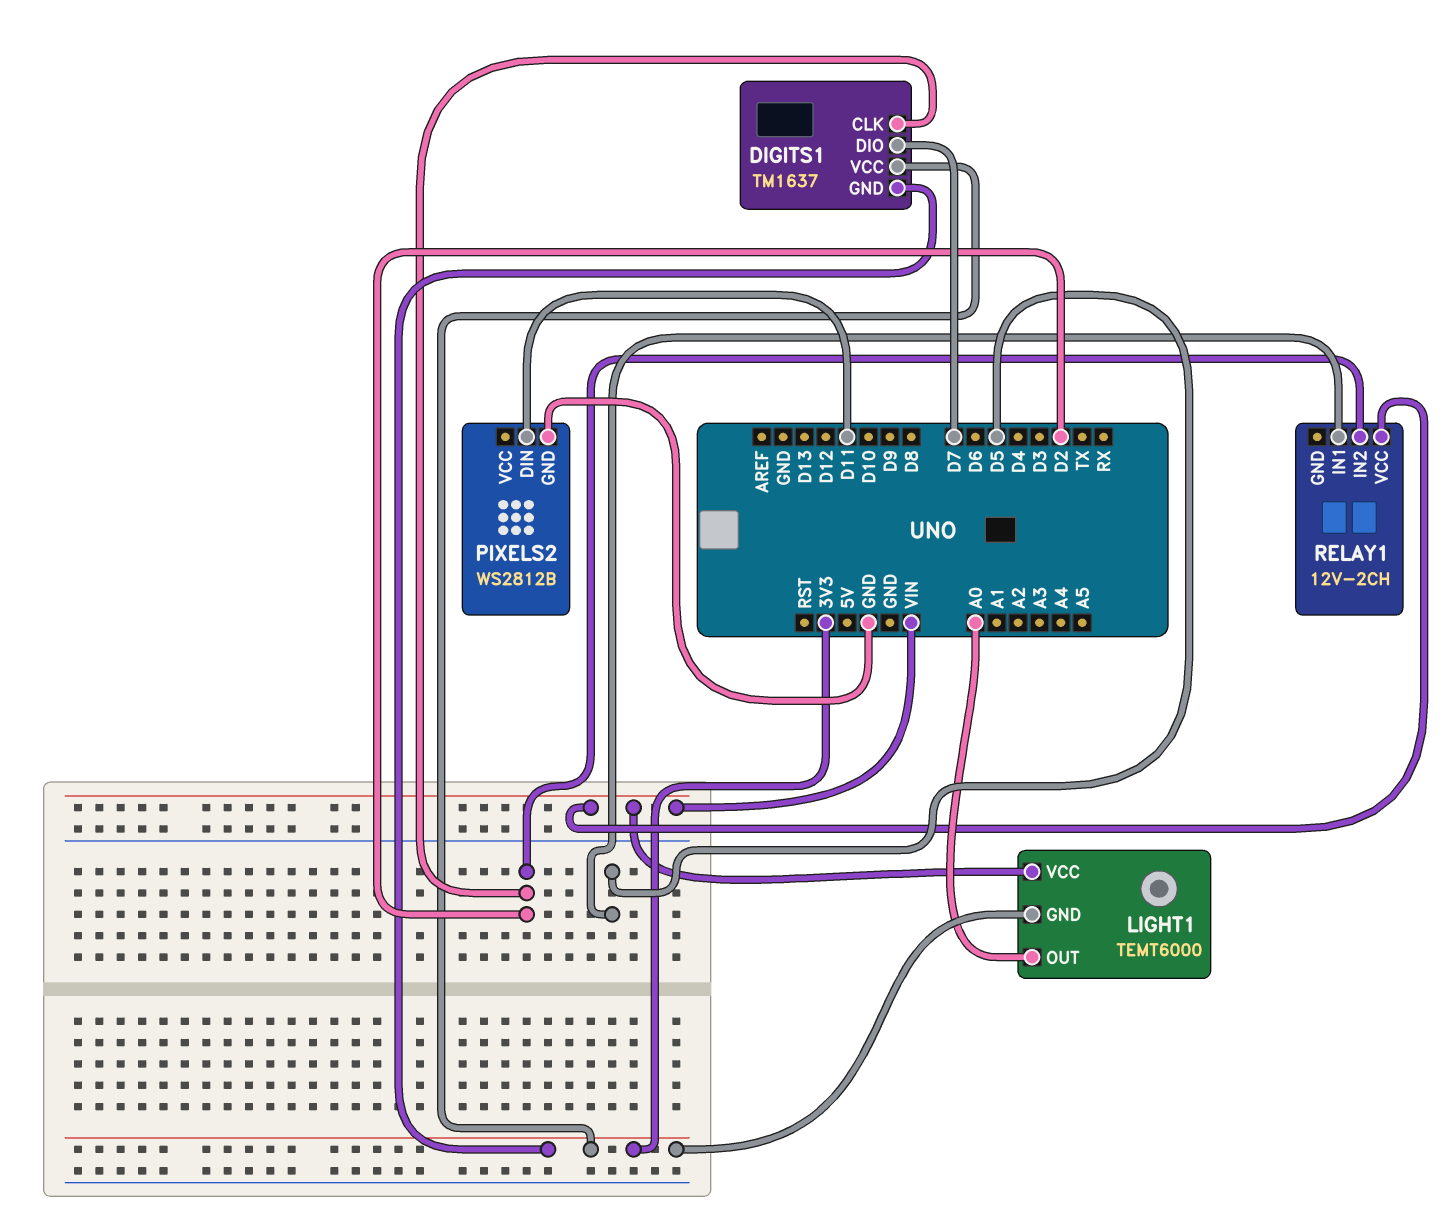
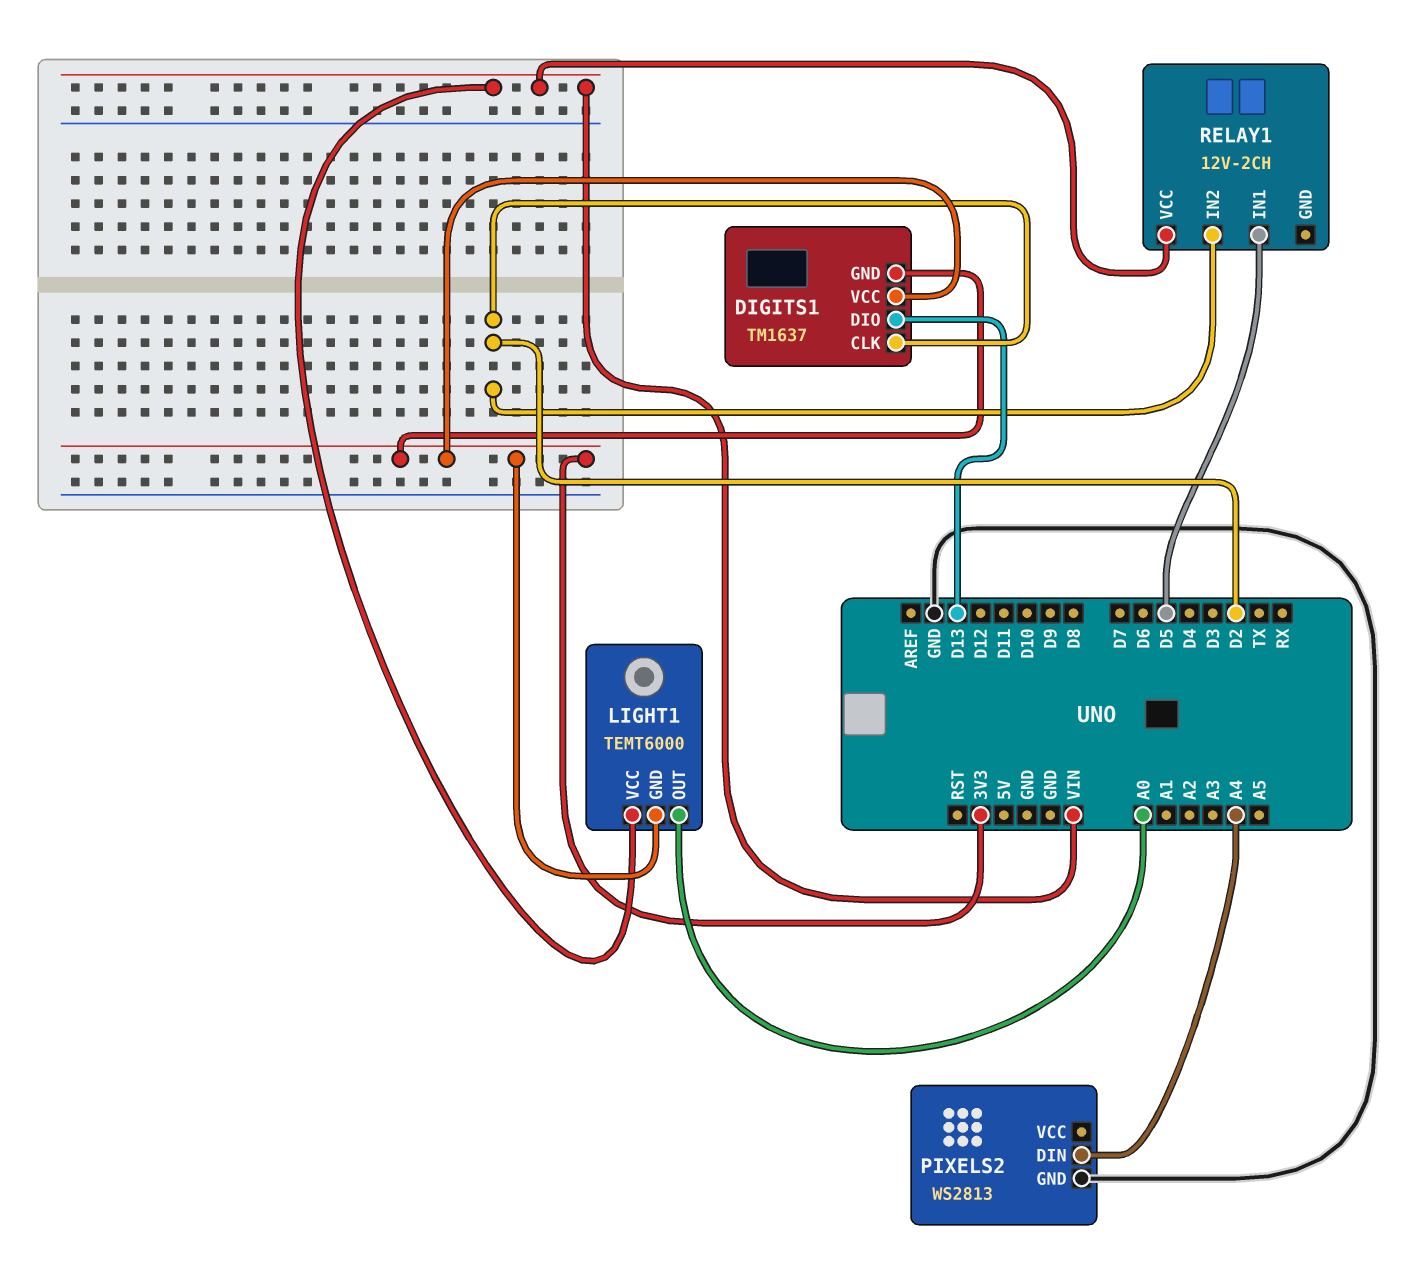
DIGITS1 pin DIO: D7 -> D13
PIXELS2: WS2812B -> WS2813
PIXELS2 pin DIN: D11 -> A4

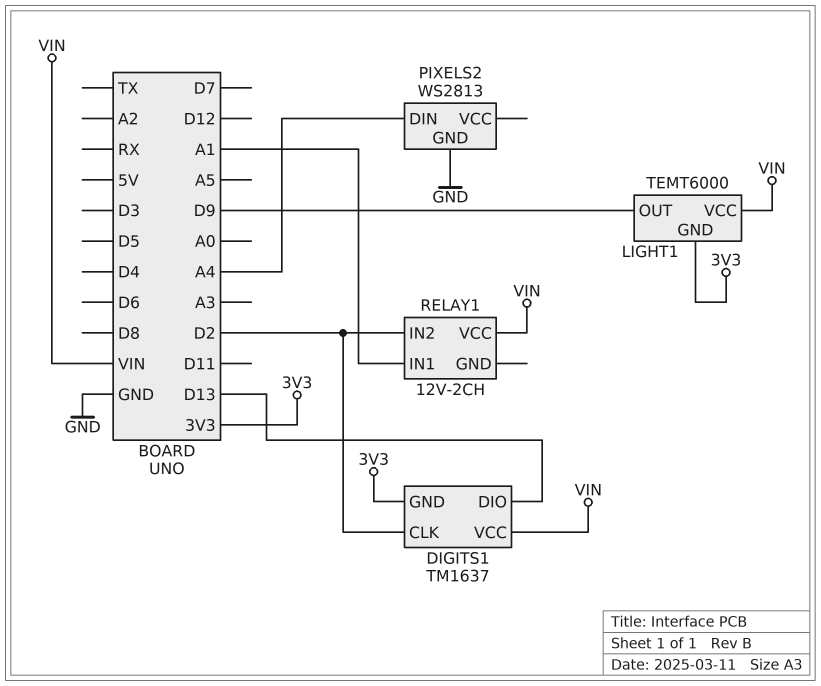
DIGITS1 pin VCC: 3V3 -> VIN
LIGHT1 pin OUT: A0 -> D9
RELAY1 pin IN1: D5 -> A1

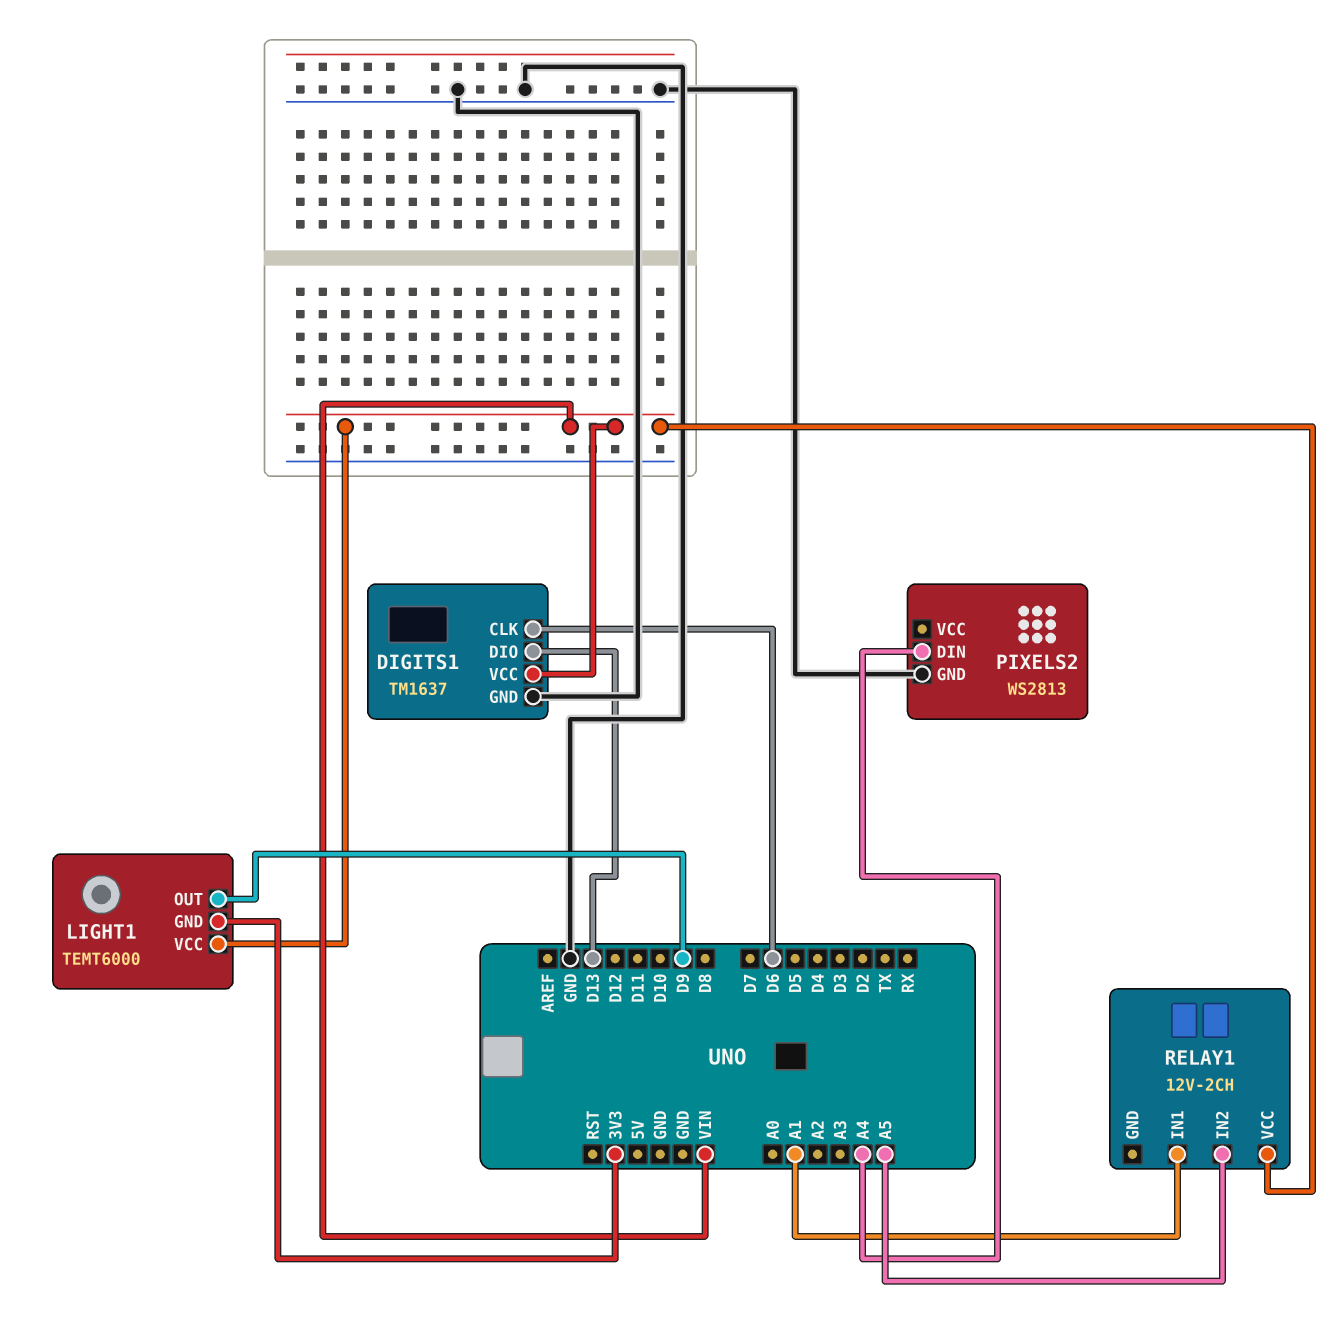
DIGITS1 pin CLK: D2 -> D6
DIGITS1 pin GND: 3V3 -> GND
RELAY1 pin IN2: D2 -> A5

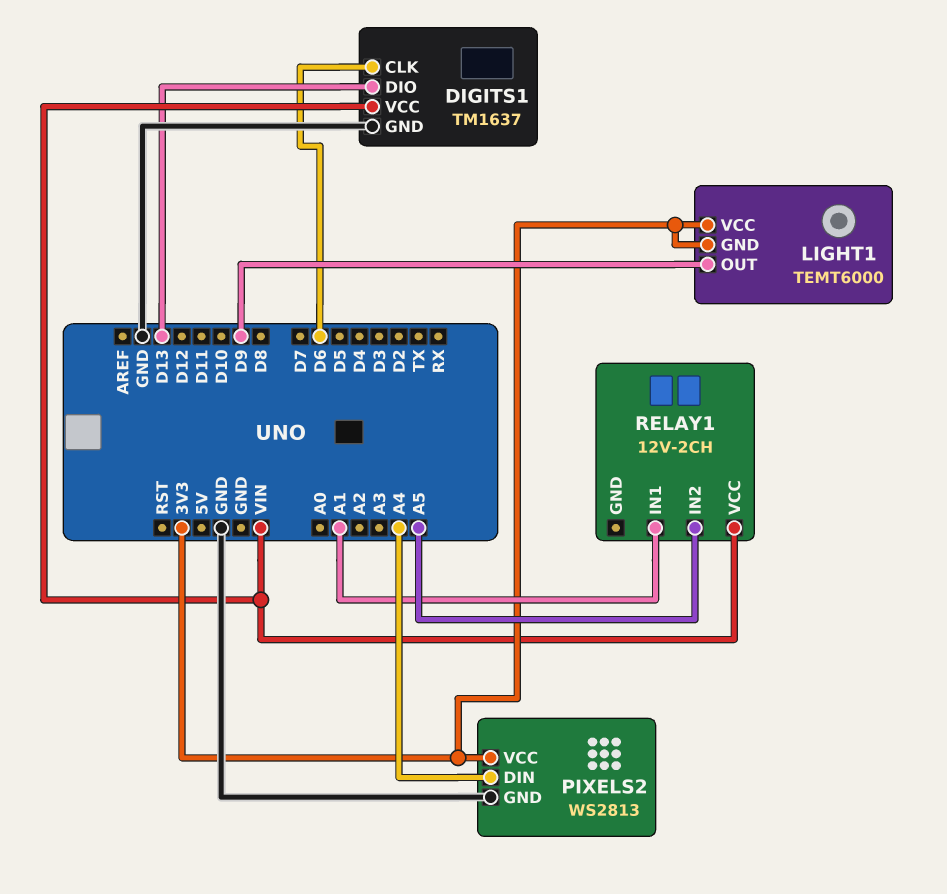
LIGHT1 pin VCC: VIN -> 3V3
PIXELS2 pin VCC: none -> 3V3

